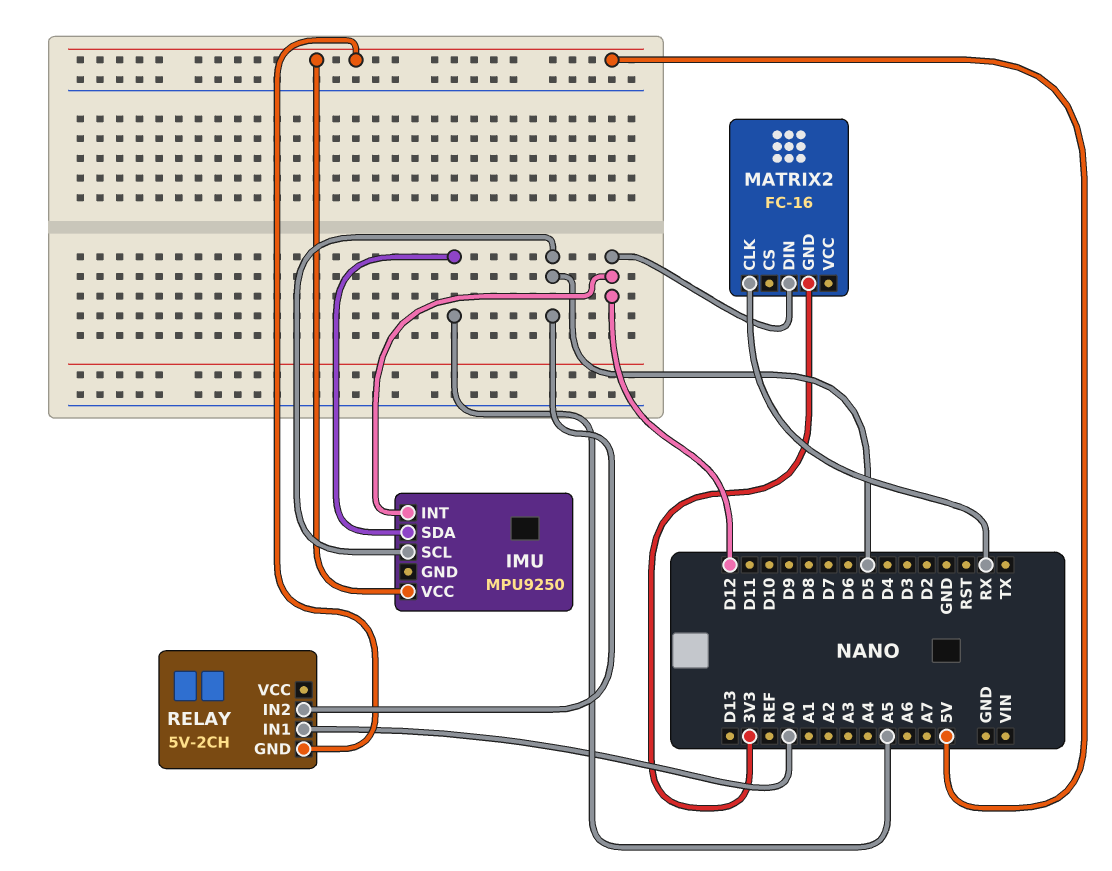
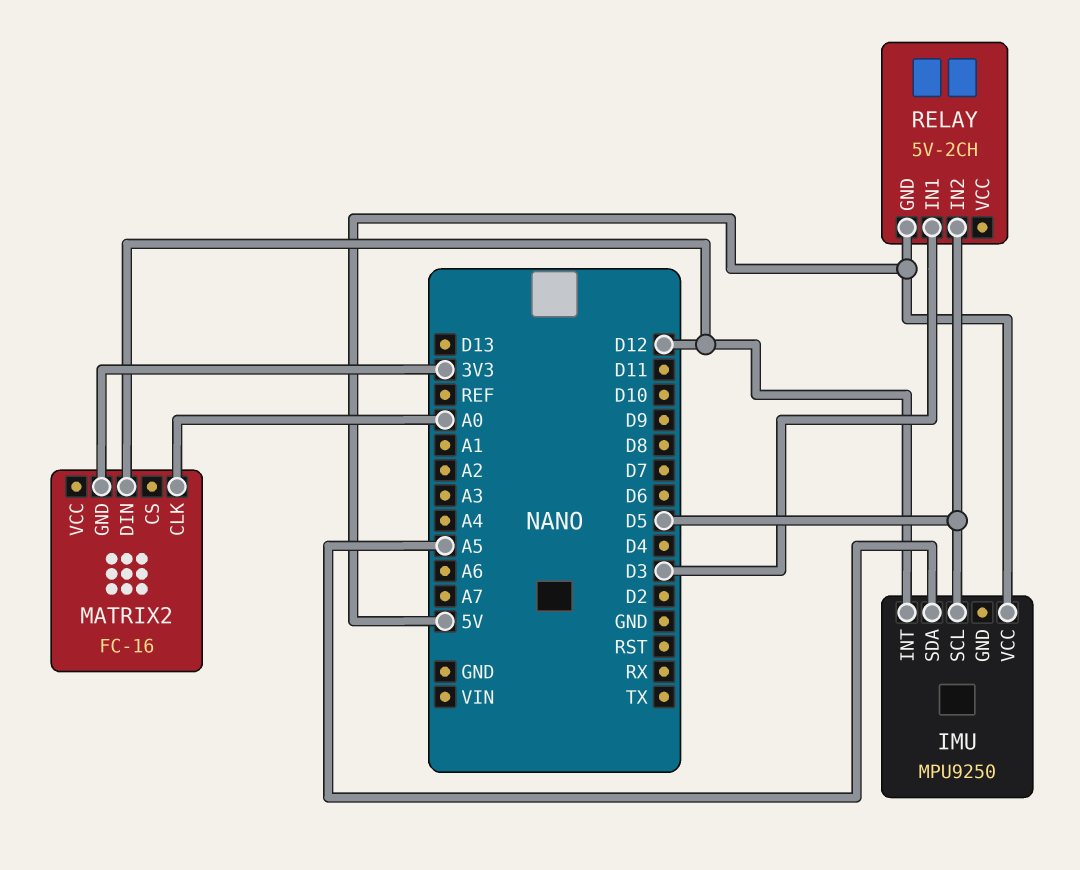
MATRIX2 pin CLK: RX -> A0
RELAY pin IN1: A0 -> D3

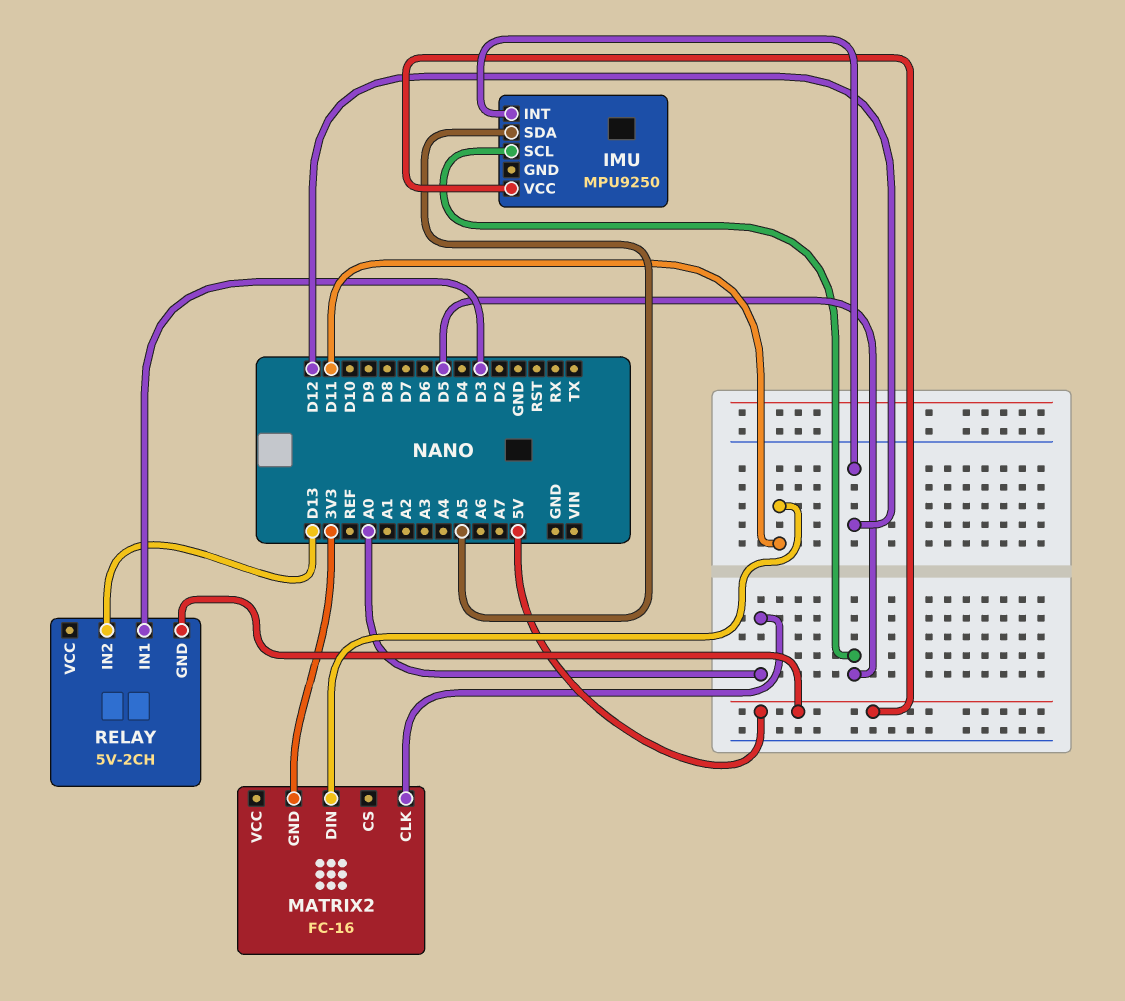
MATRIX2 pin DIN: D12 -> D11
RELAY pin IN2: D5 -> D13

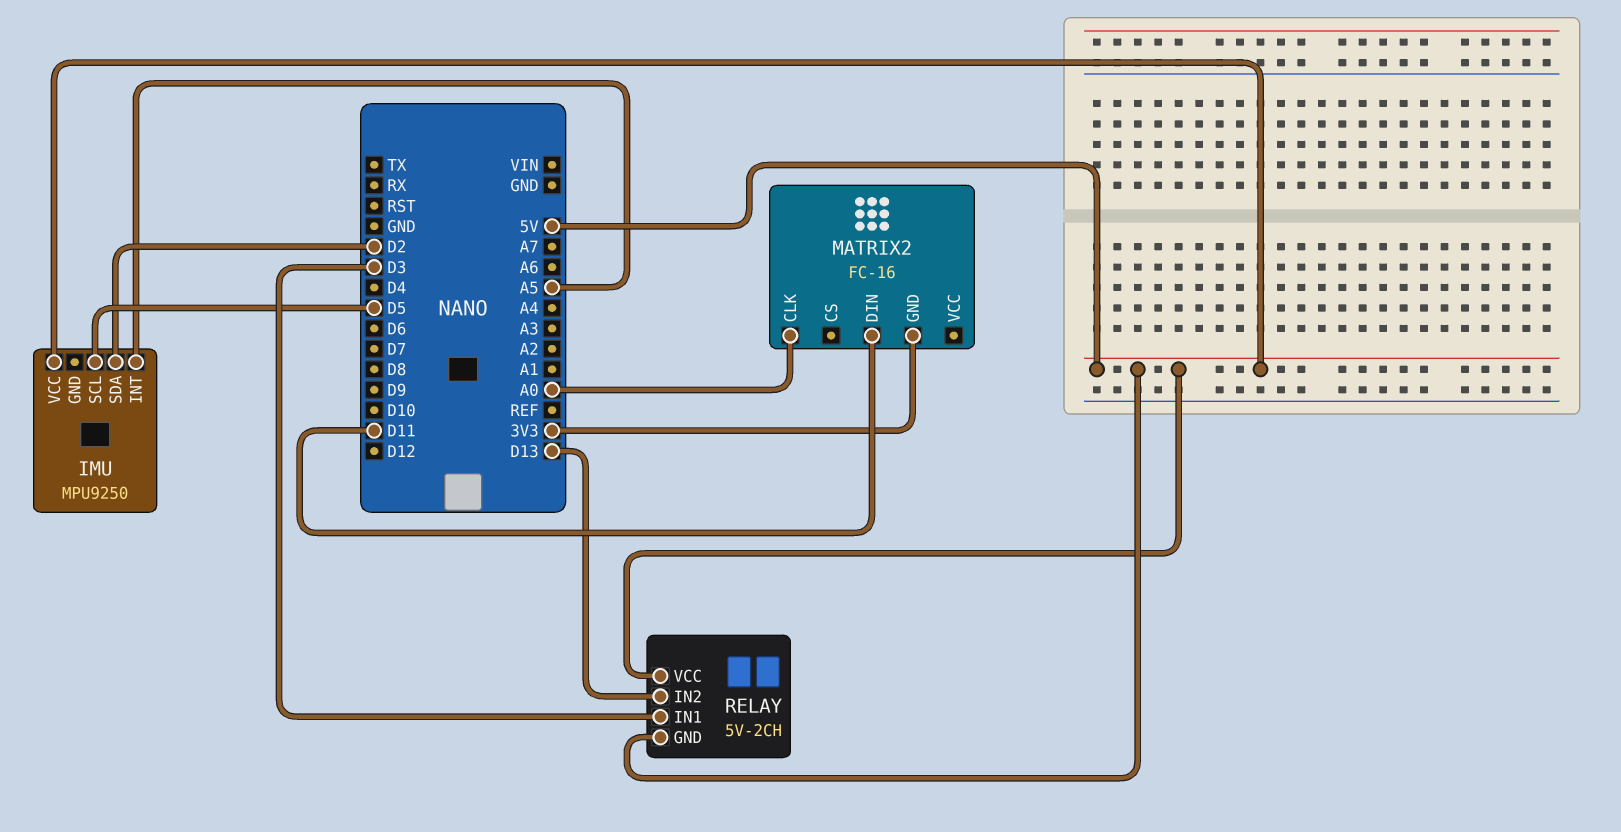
IMU pin INT: D12 -> A5
IMU pin SDA: A5 -> D2
RELAY pin VCC: none -> 5V

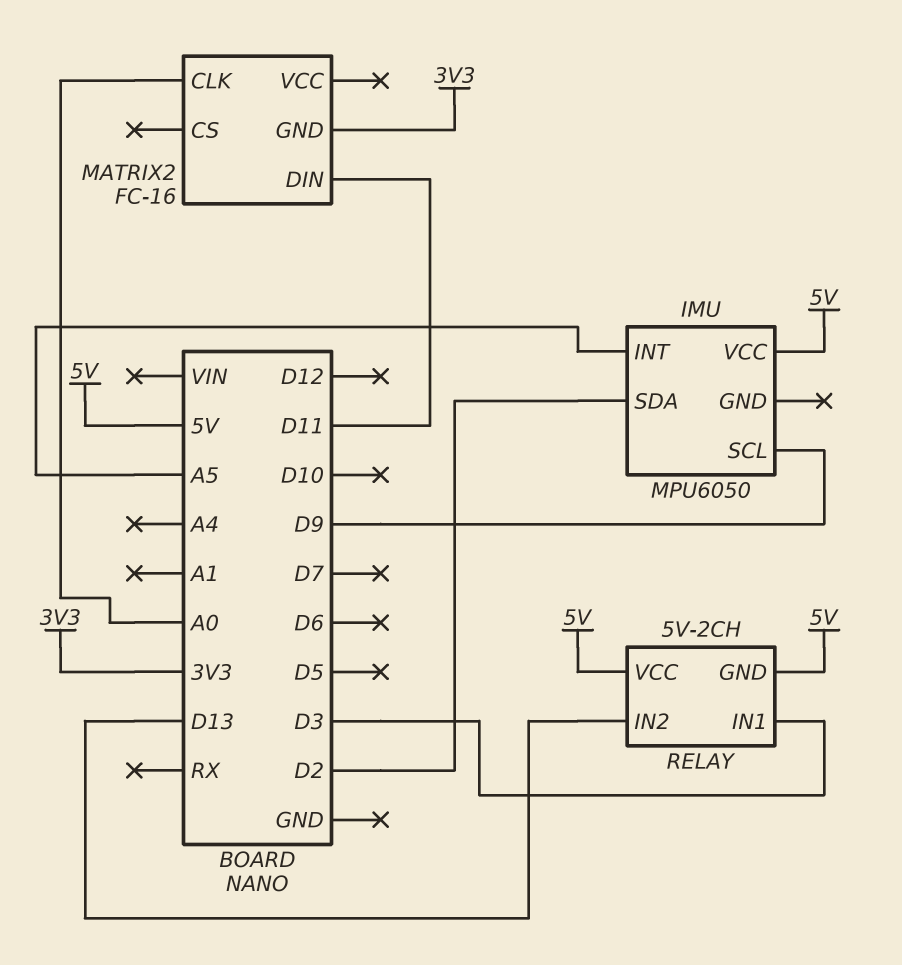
IMU: MPU9250 -> MPU6050
IMU pin SCL: D5 -> D9

